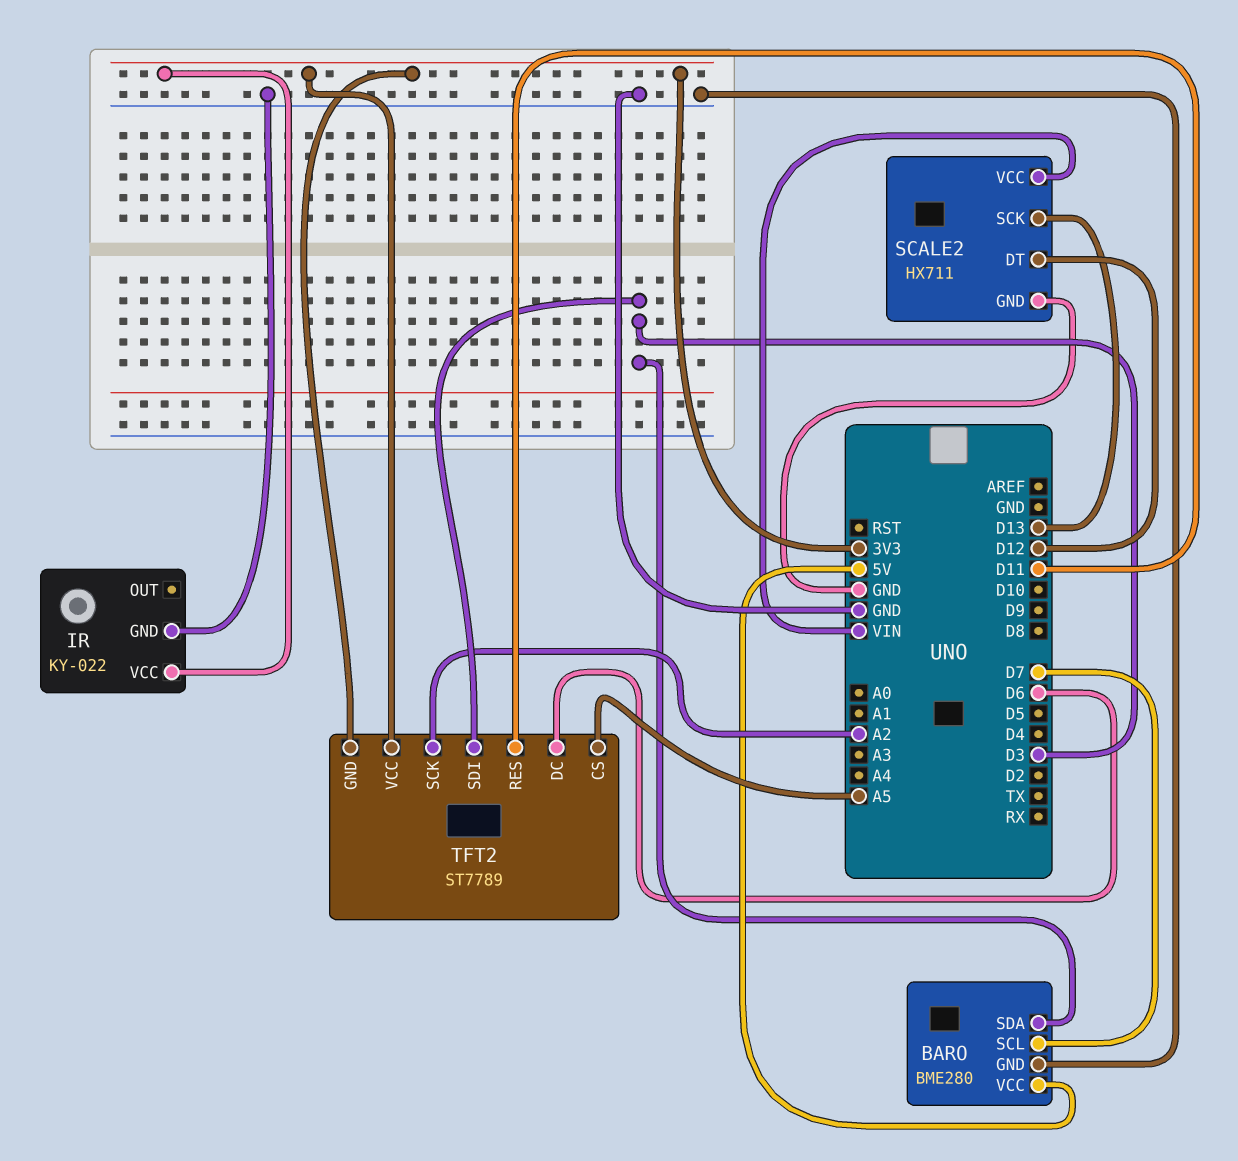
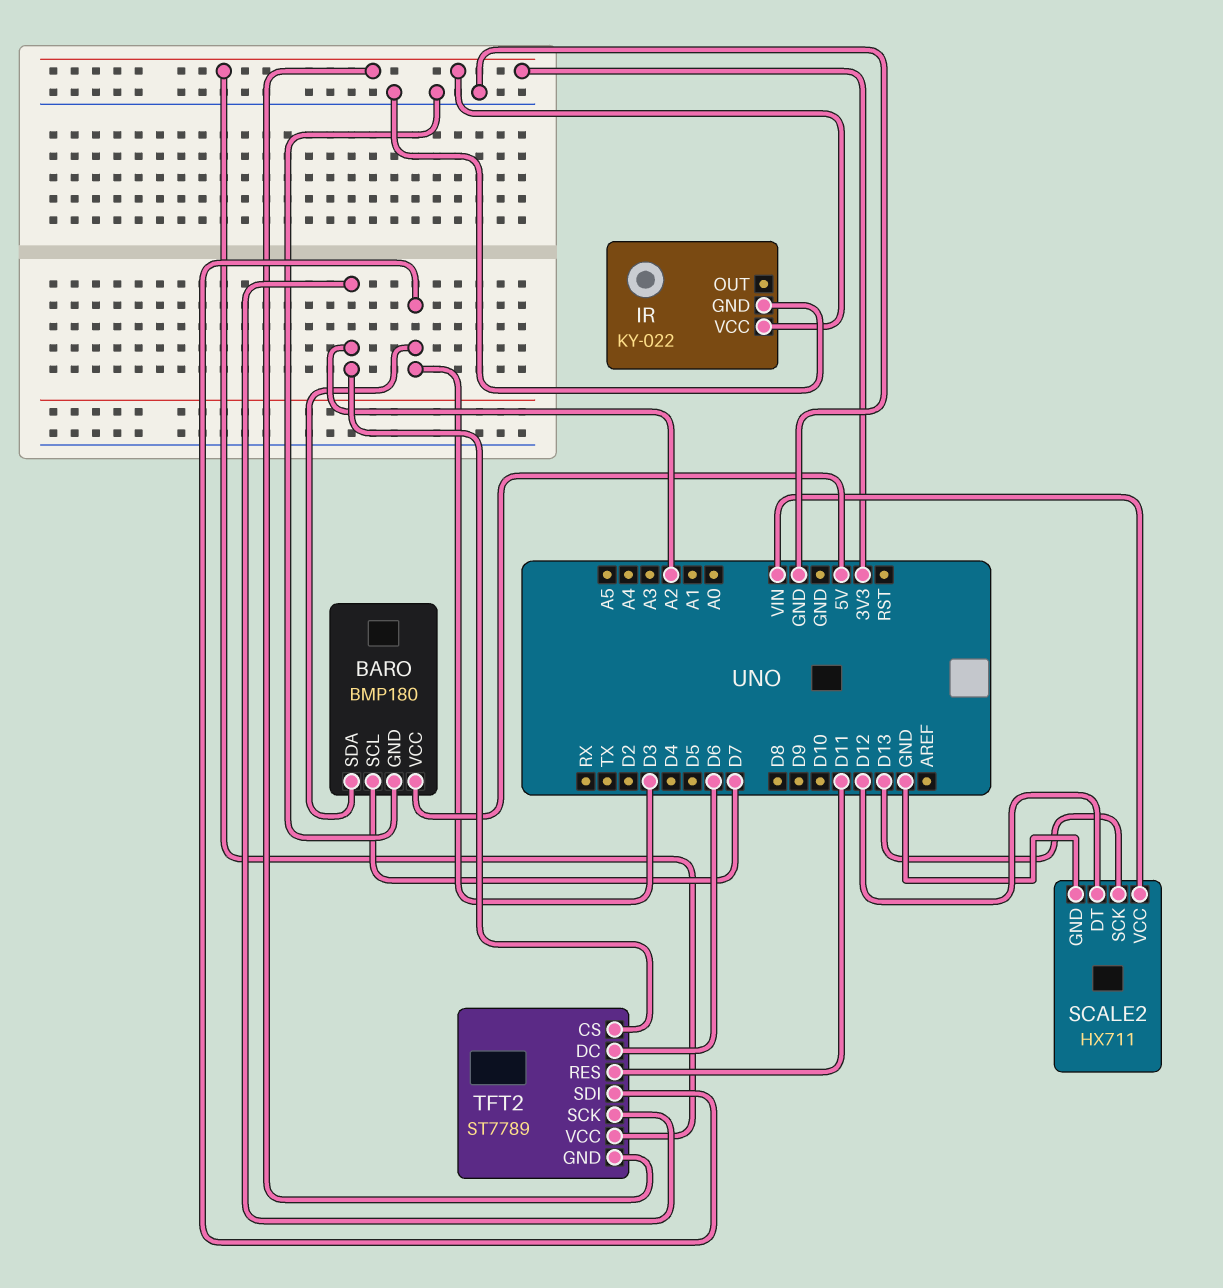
BARO: BME280 -> BMP180
TFT2 pin CS: A5 -> A2

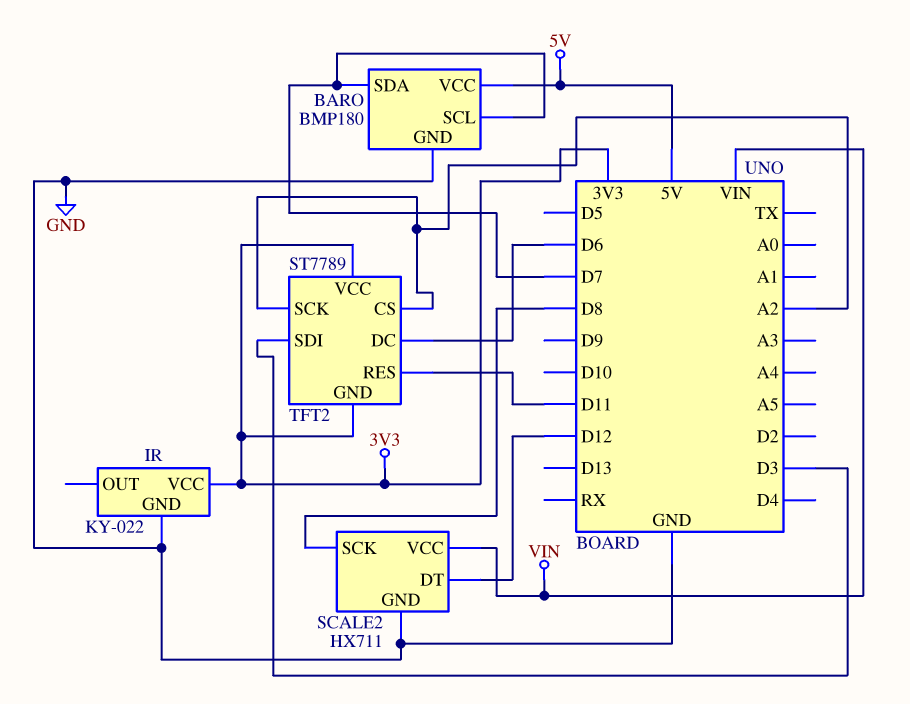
BARO pin SDA: D3 -> D7
SCALE2 pin SCK: D13 -> D8

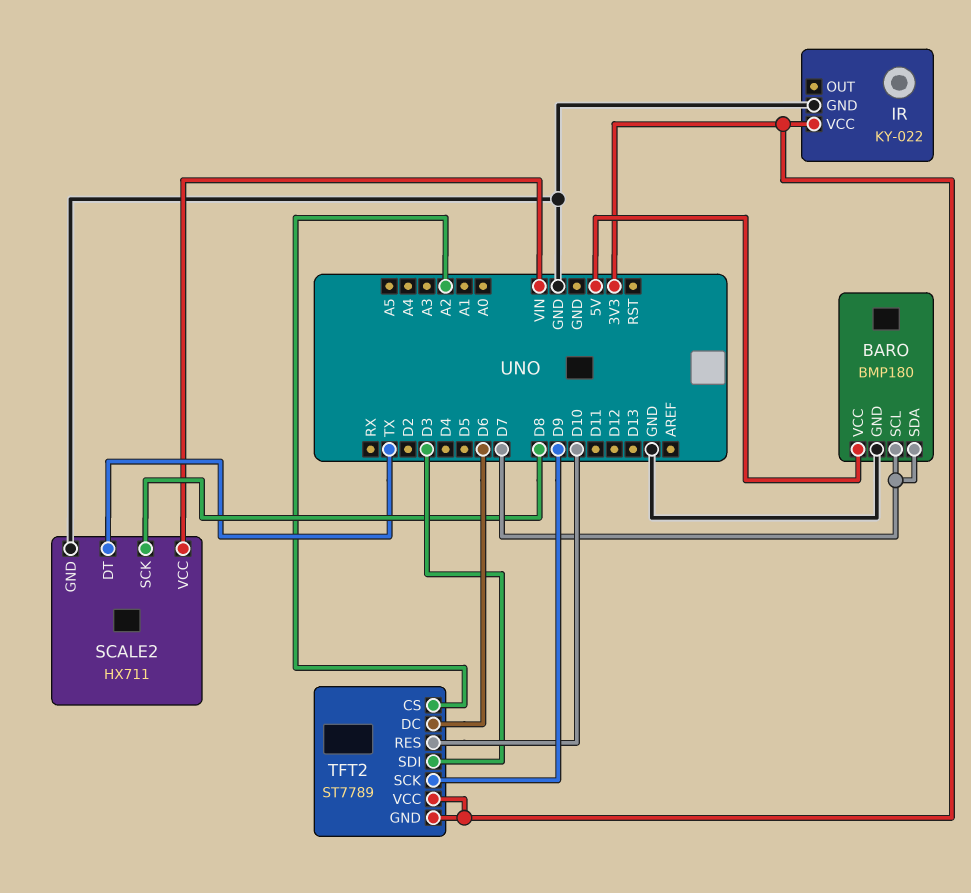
SCALE2 pin DT: D12 -> TX
TFT2 pin RES: D11 -> D10
TFT2 pin SCK: A2 -> D9

